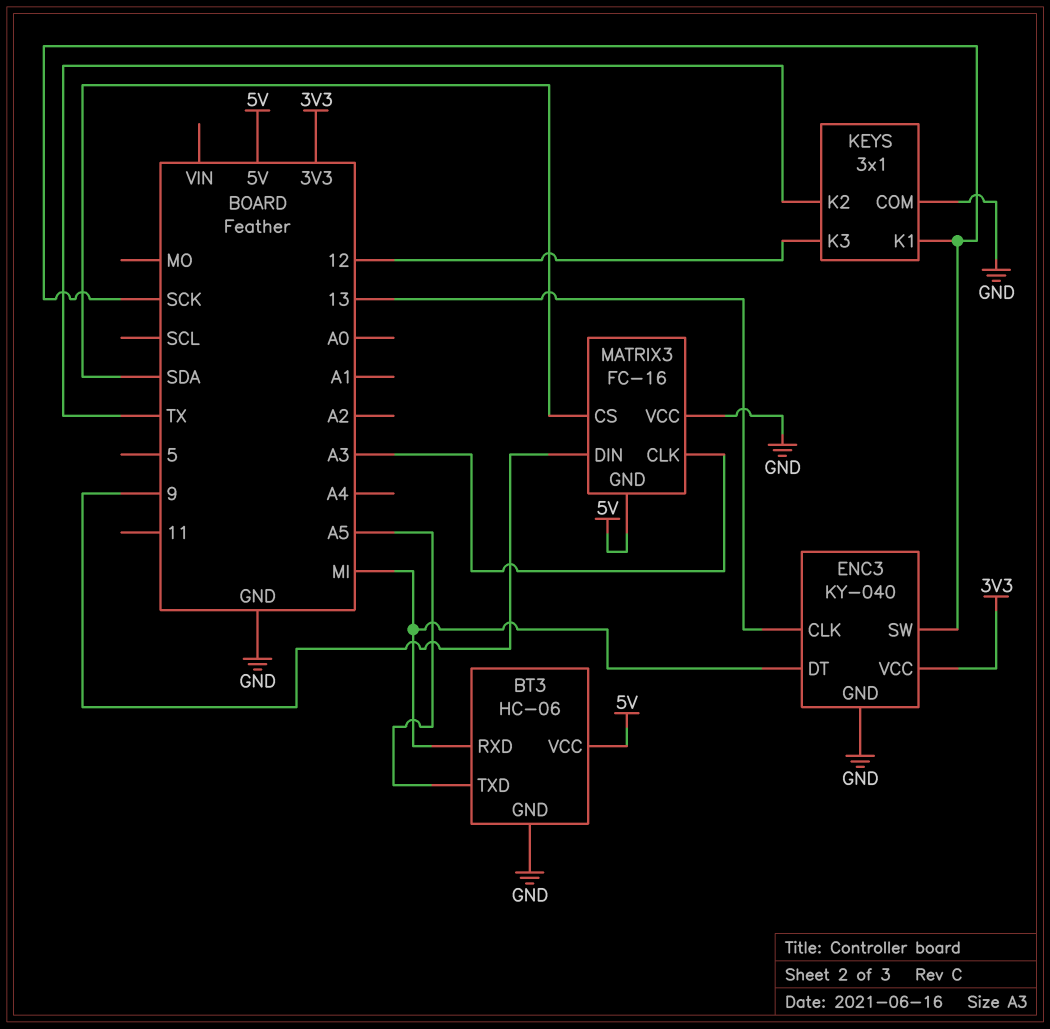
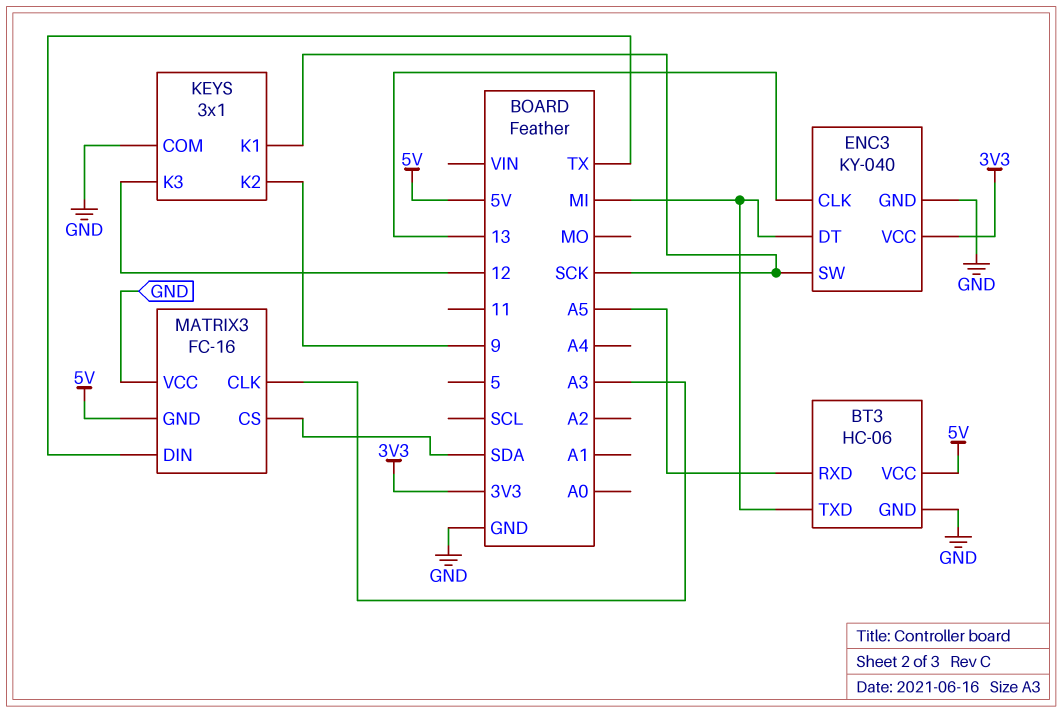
BT3 pin RXD: MI -> A5
BT3 pin TXD: A5 -> MI
KEYS pin K2: TX -> 9
MATRIX3 pin DIN: 9 -> TX

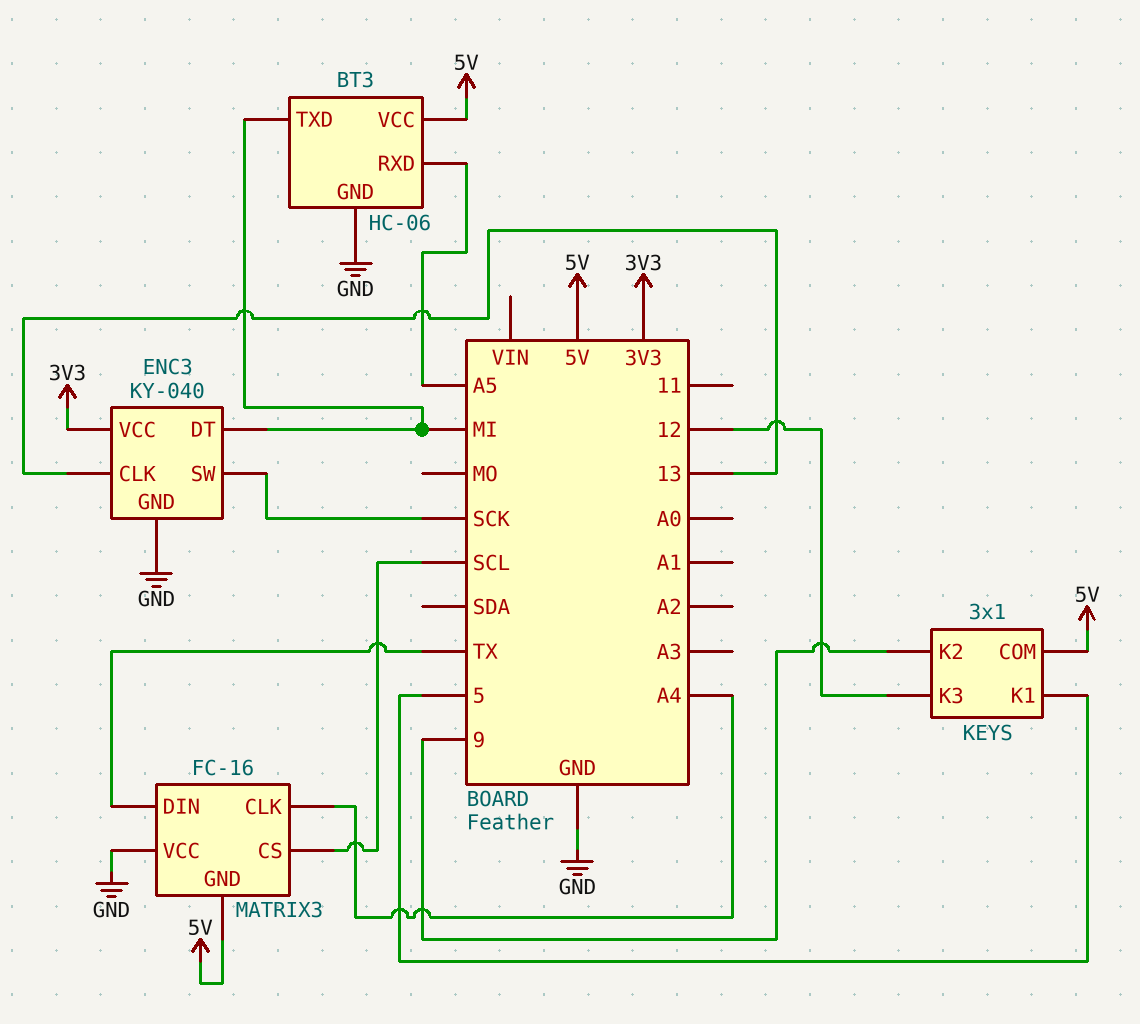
KEYS pin COM: GND -> 5V
KEYS pin K1: SCK -> 5
MATRIX3 pin CLK: A3 -> A4
MATRIX3 pin CS: SDA -> SCL

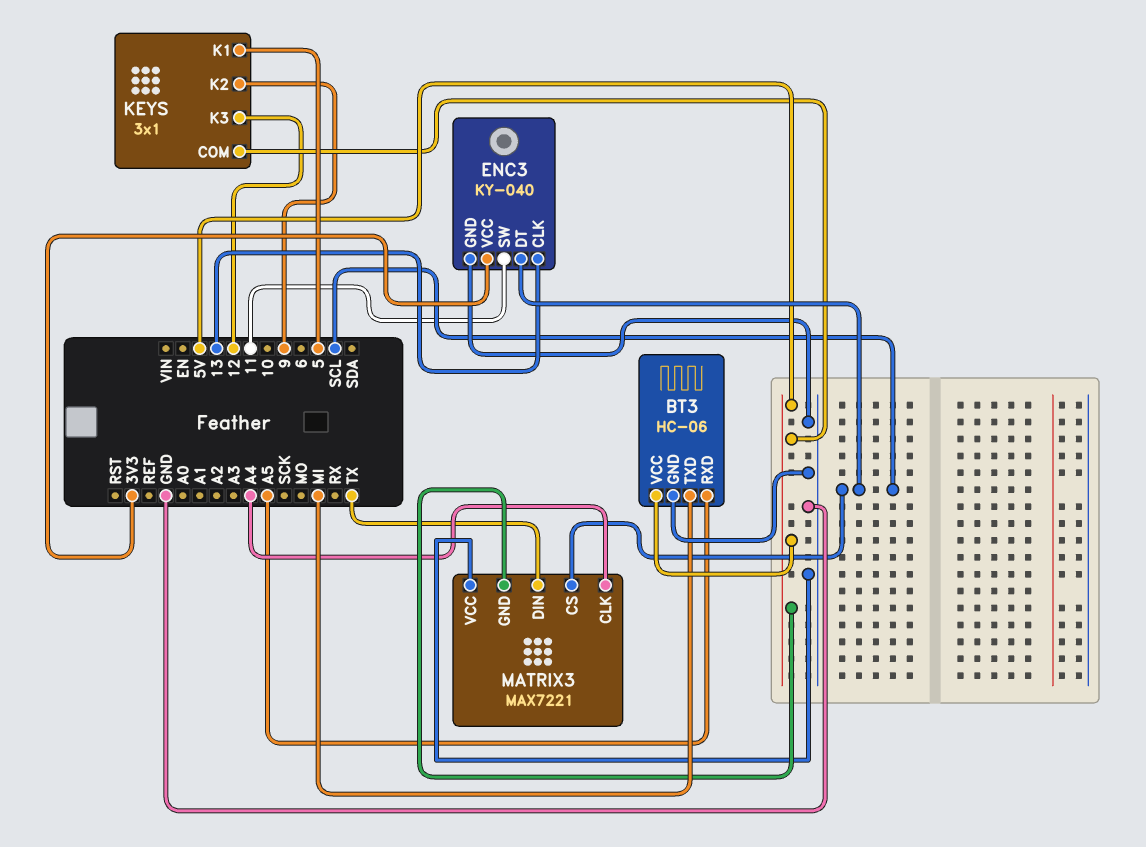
ENC3 pin DT: MI -> SCL
ENC3 pin SW: SCK -> 11
MATRIX3: FC-16 -> MAX7221

